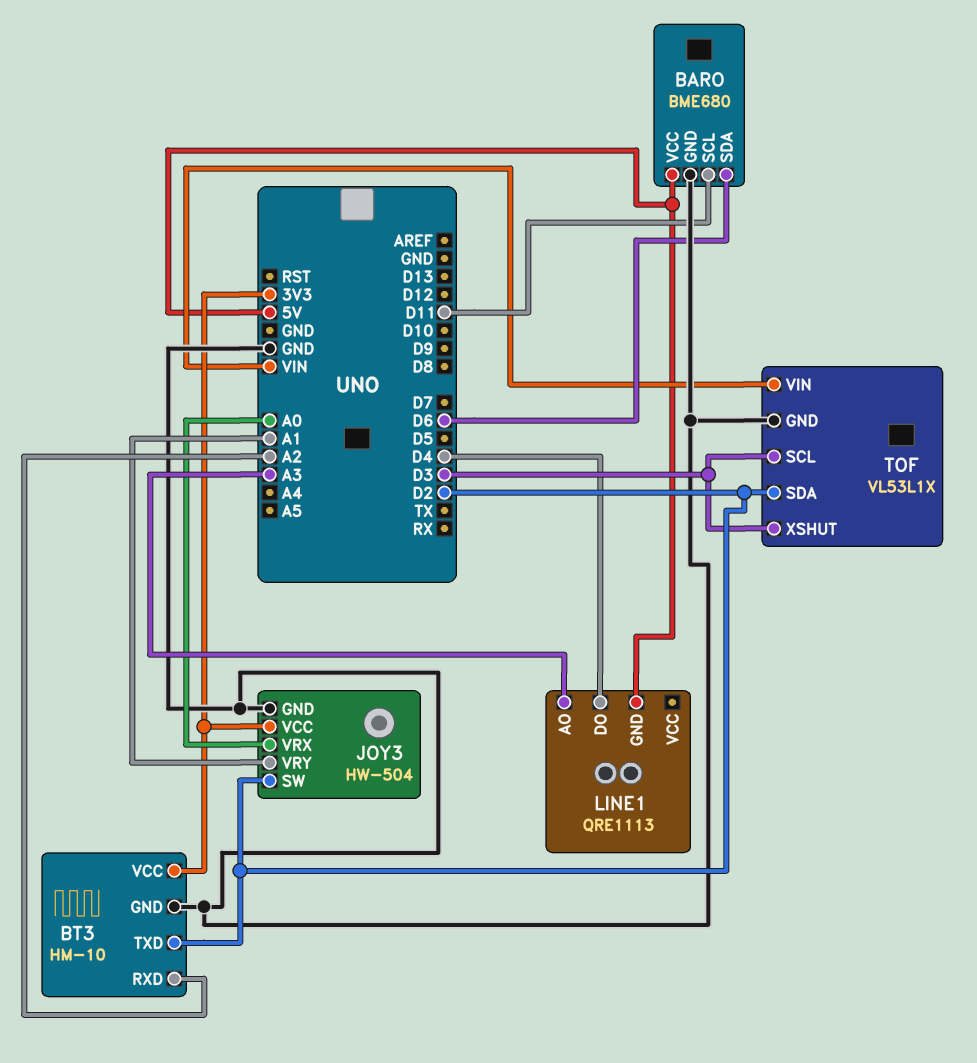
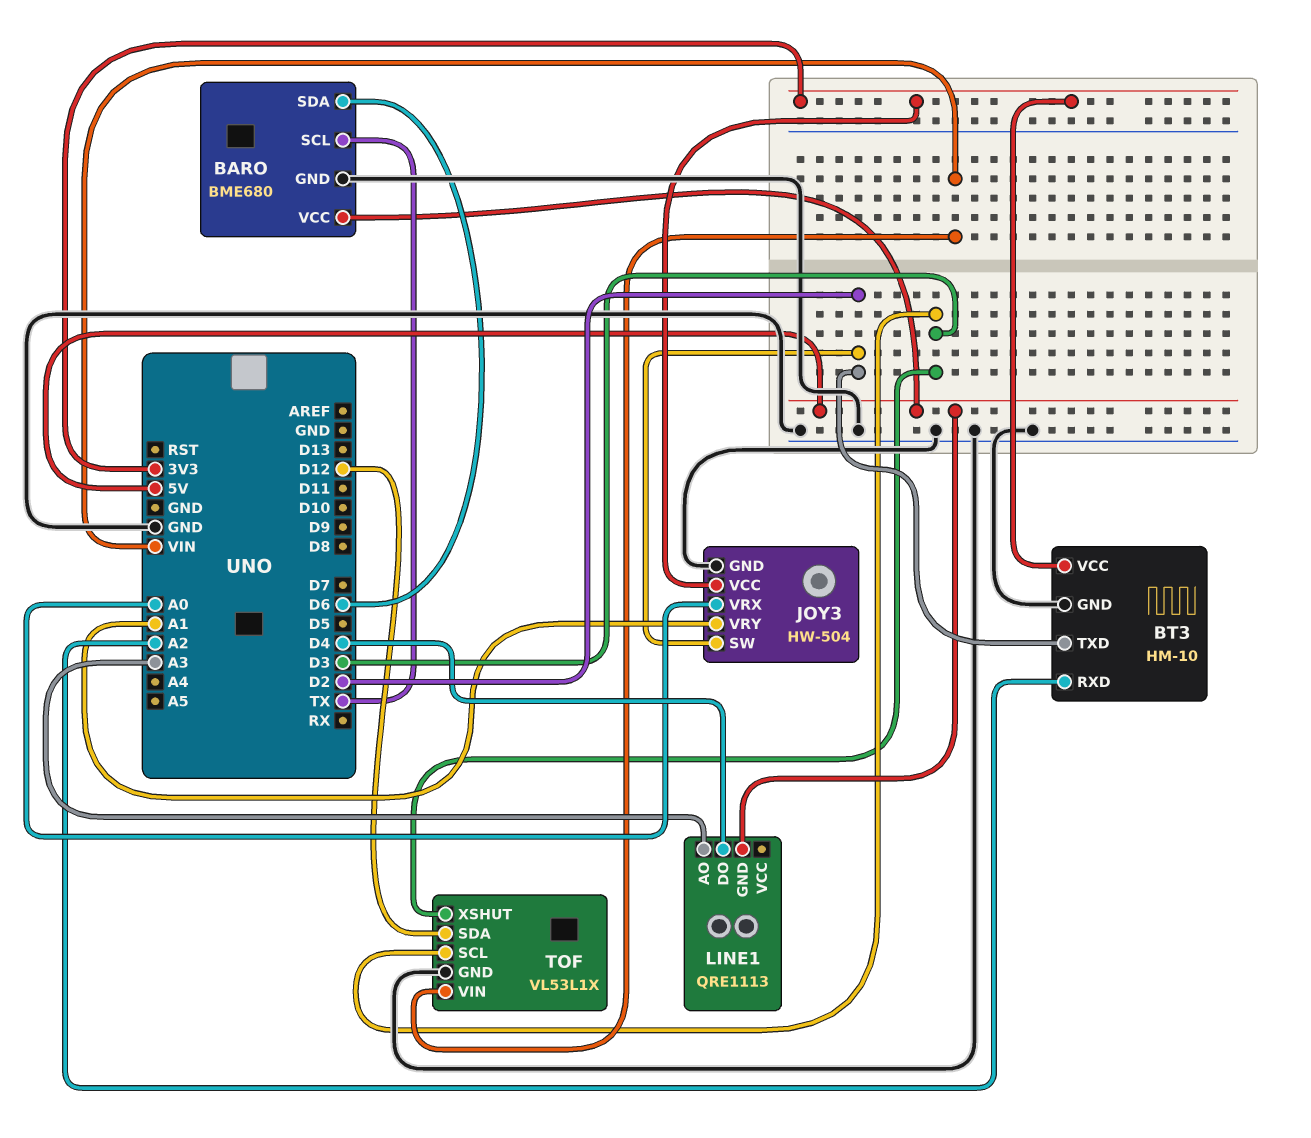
BARO pin SCL: D11 -> TX
TOF pin SDA: D2 -> D12

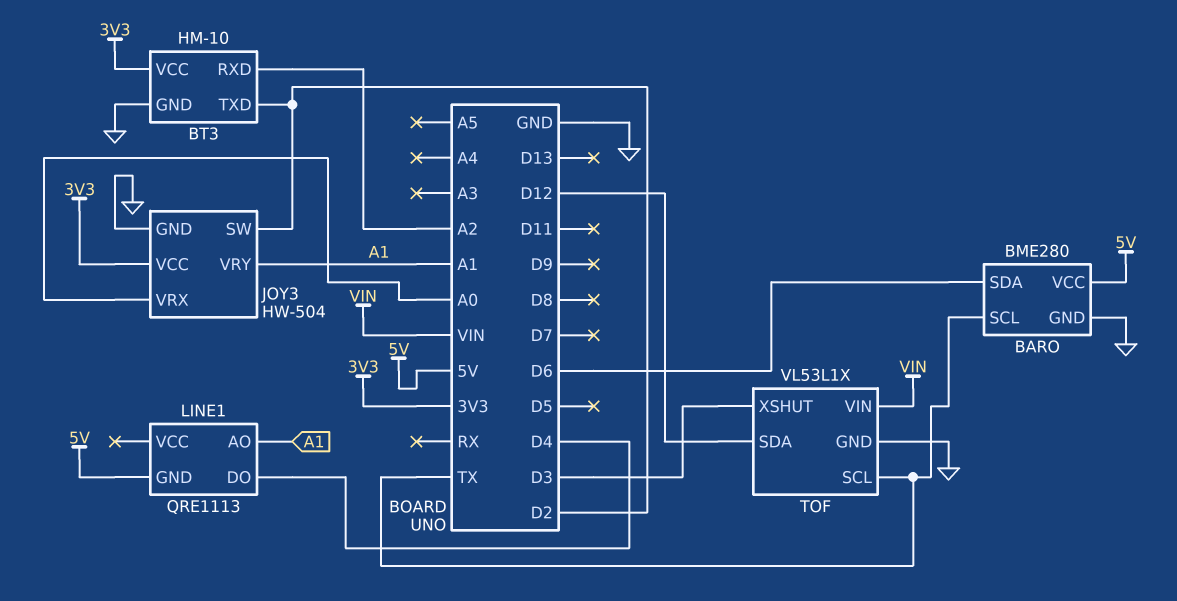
BARO: BME680 -> BME280
LINE1 pin AO: A3 -> A1
TOF pin SCL: D3 -> TX

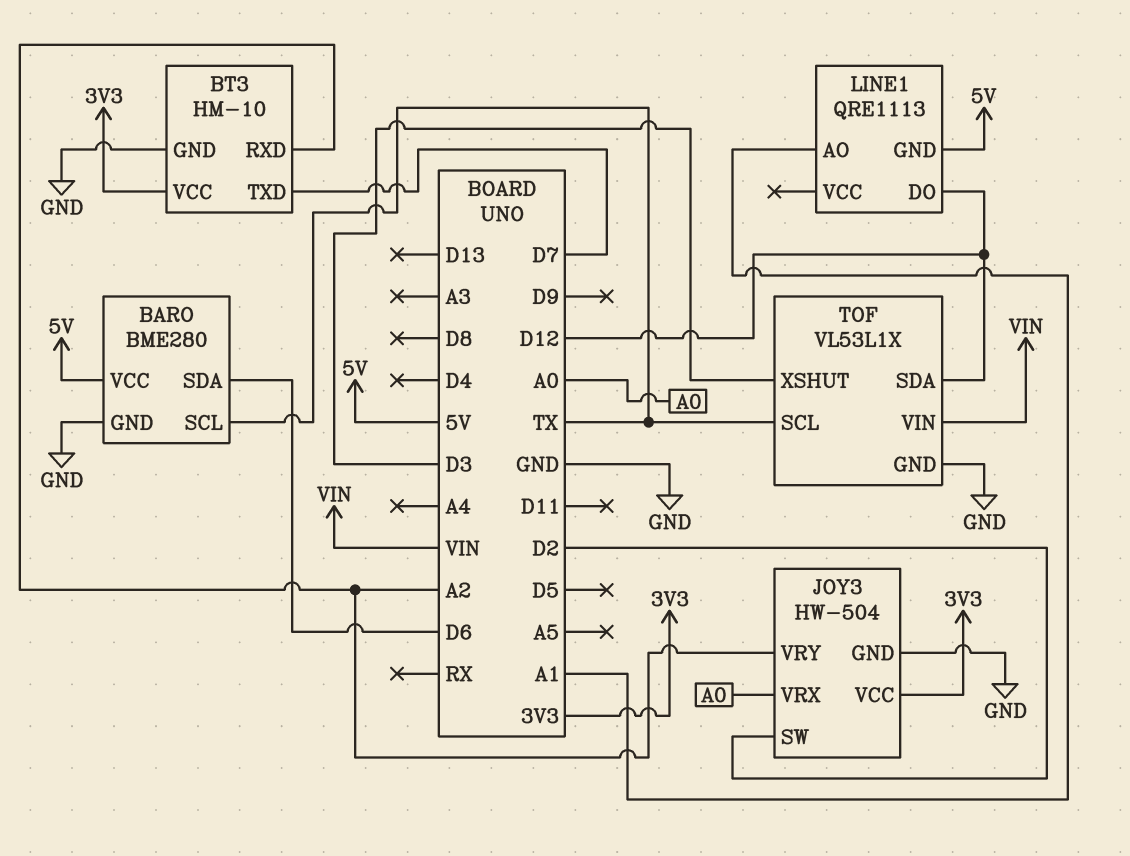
BT3 pin TXD: D2 -> D7
JOY3 pin VRY: A1 -> A2
LINE1 pin DO: D4 -> D12

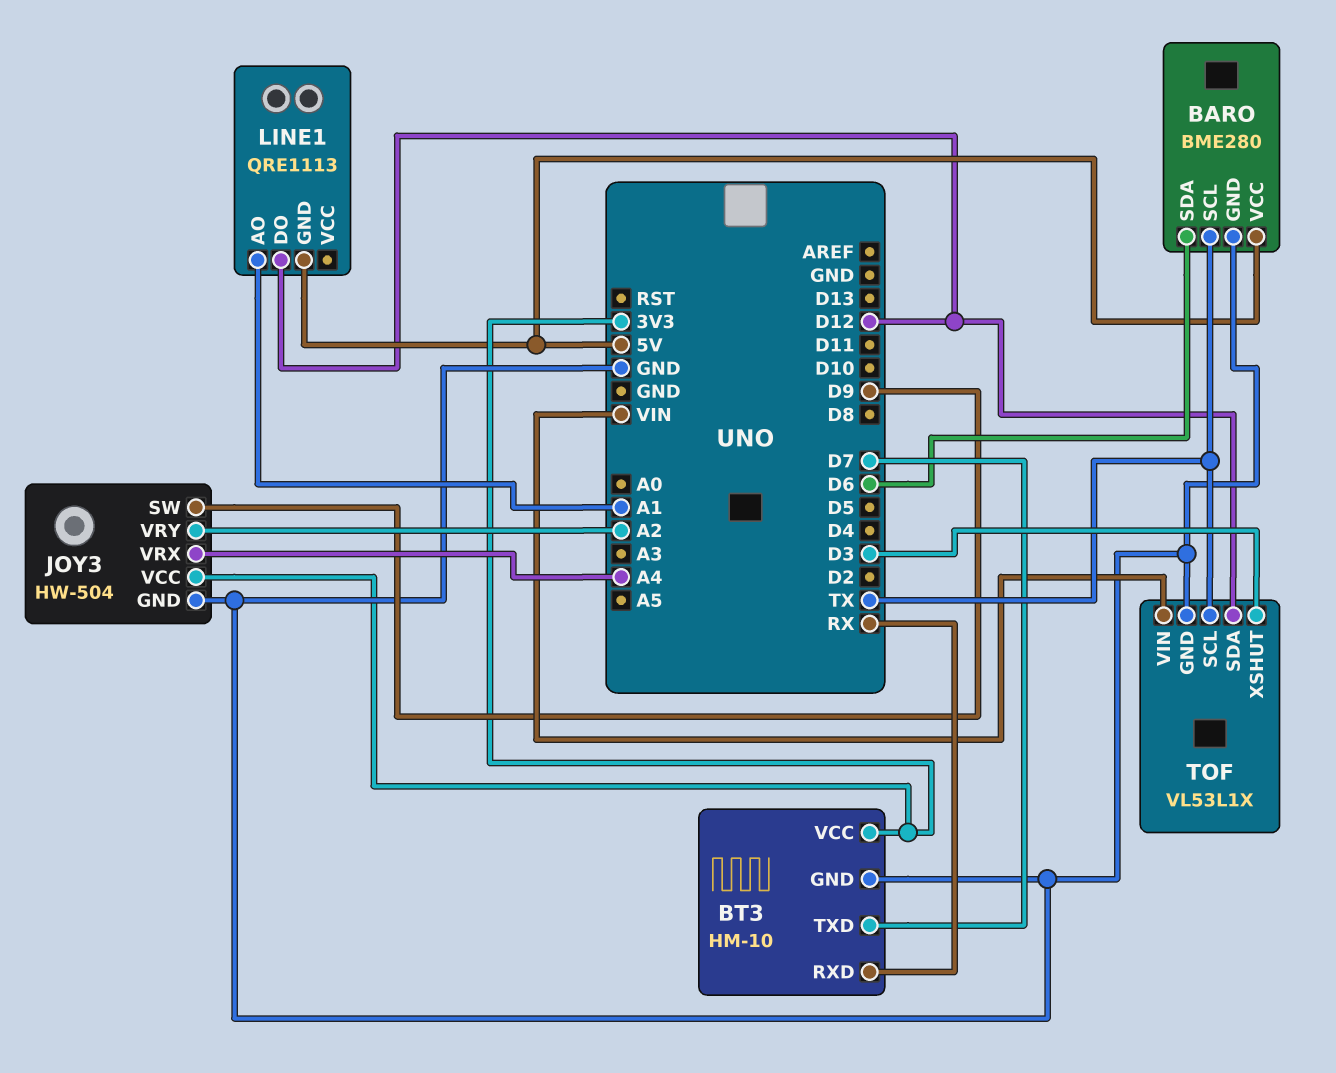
BT3 pin RXD: A2 -> RX
JOY3 pin SW: D2 -> D9
JOY3 pin VRX: A0 -> A4

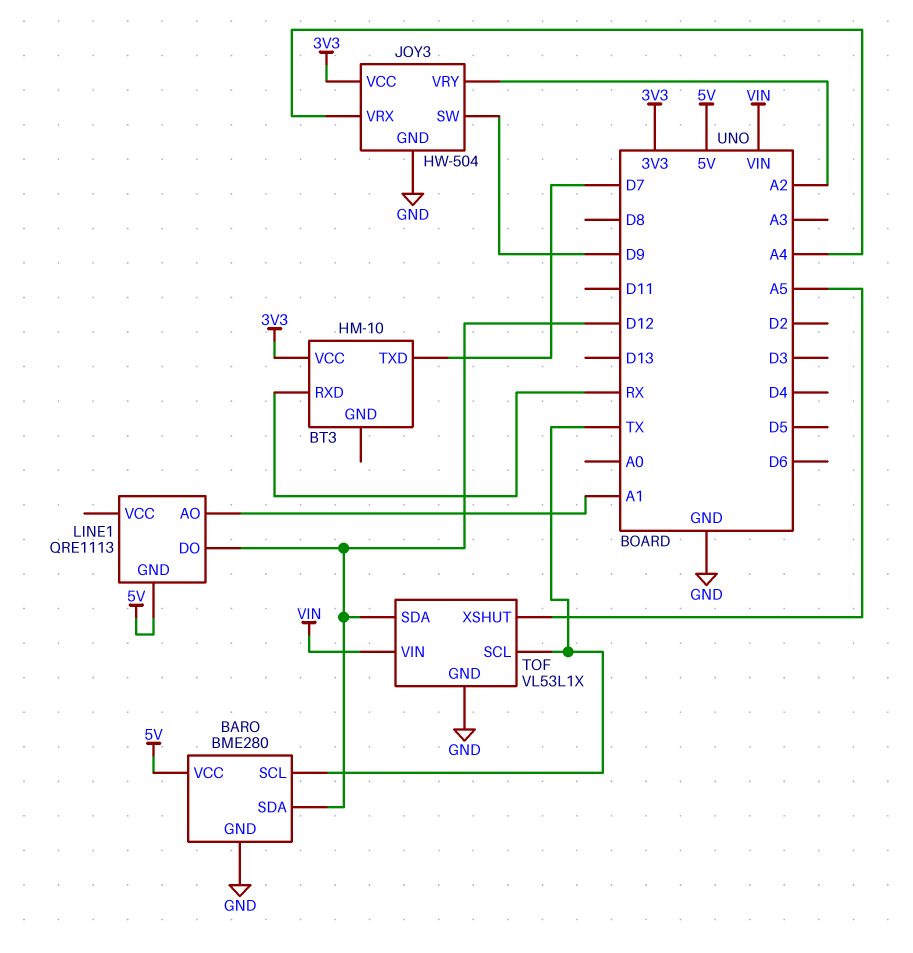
BARO pin SDA: D6 -> D12
BT3 pin GND: GND -> none
TOF pin XSHUT: D3 -> A5

